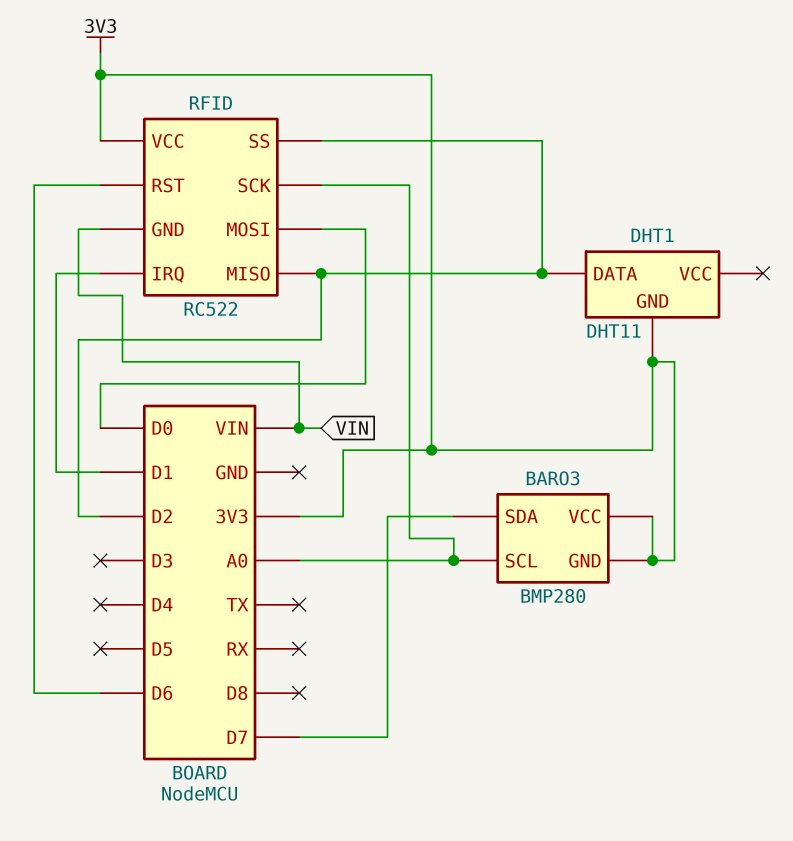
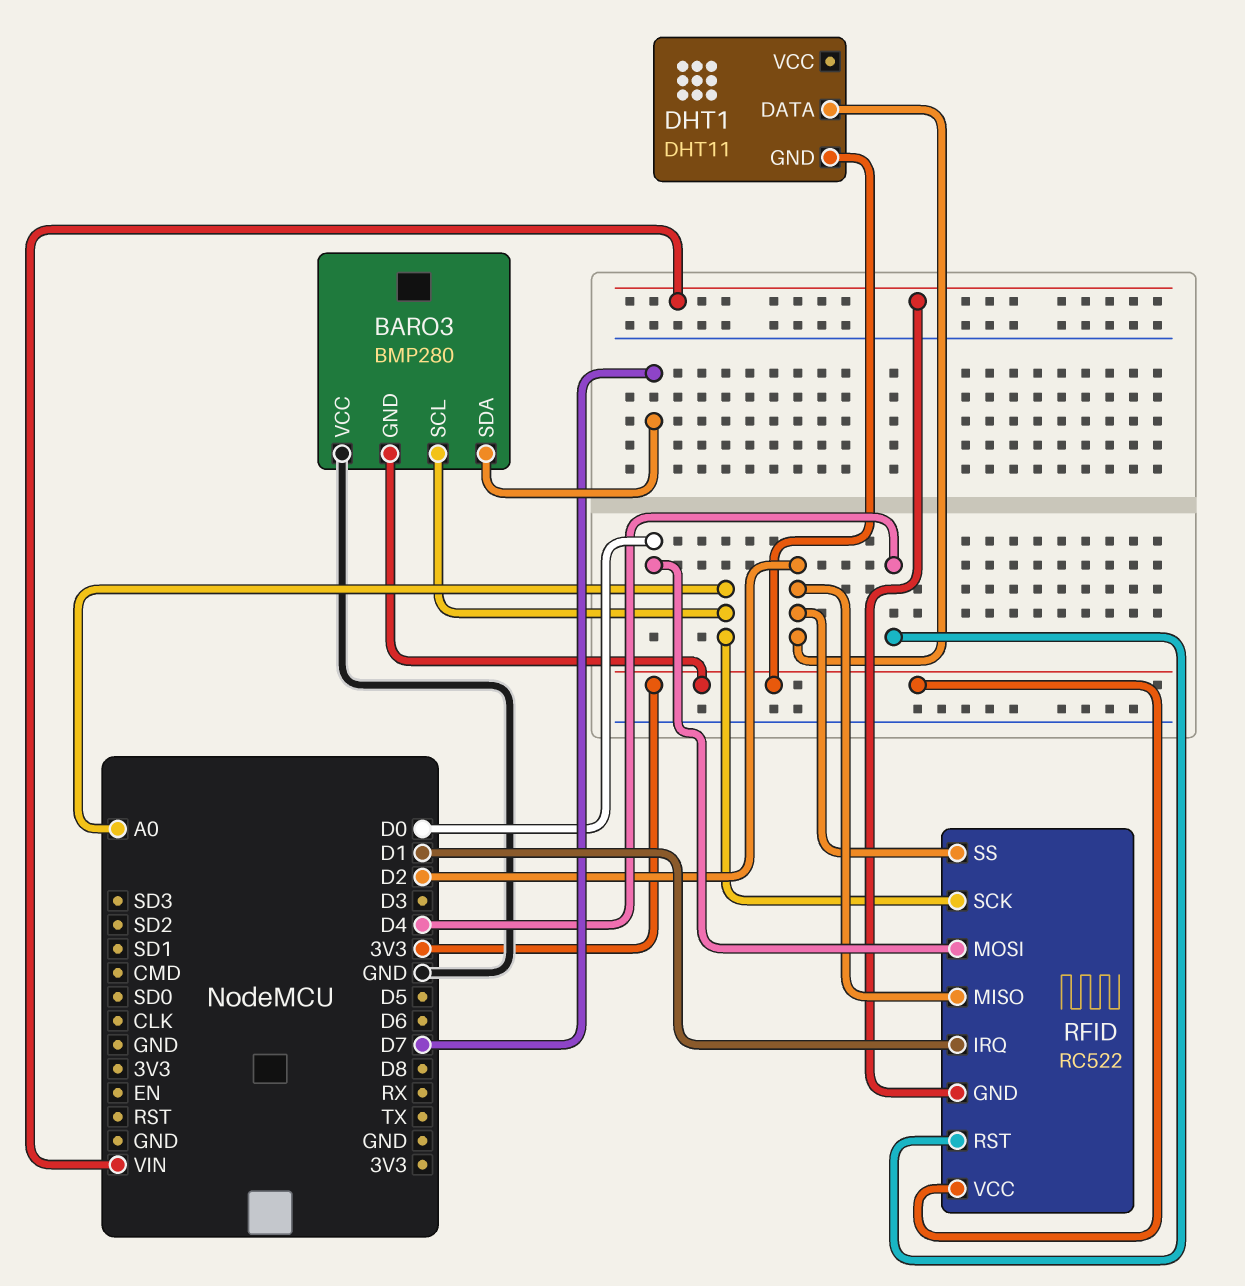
BARO3 pin VCC: 3V3 -> GND
RFID pin RST: D6 -> D4

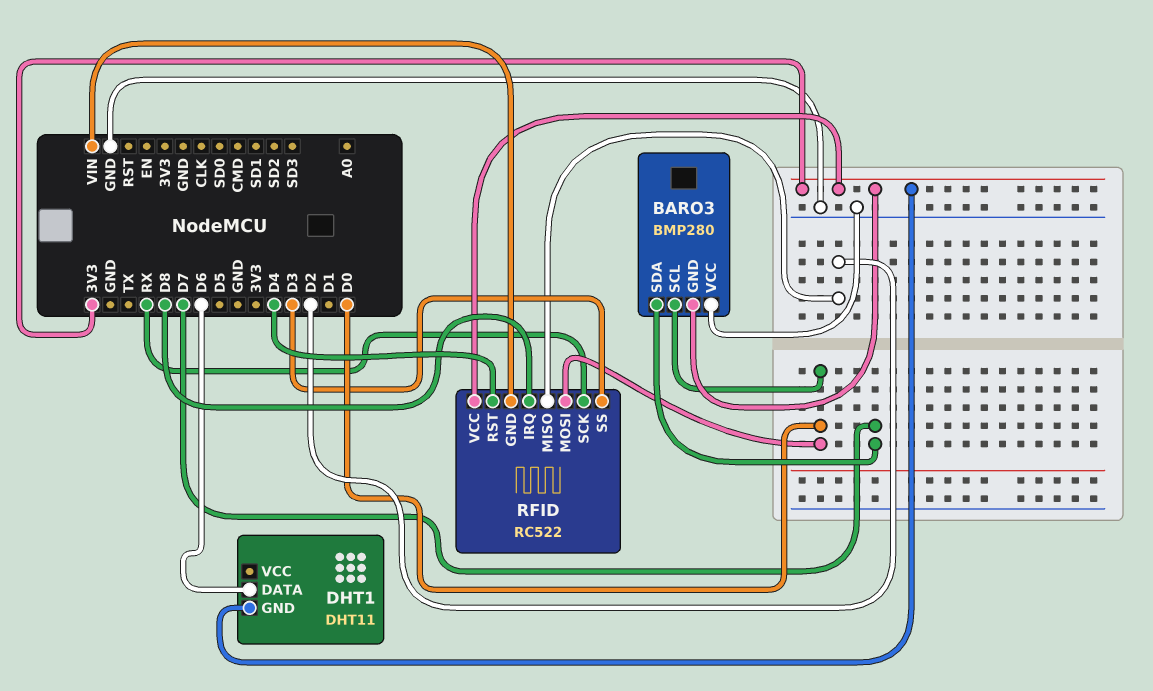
BARO3 pin SCL: A0 -> D0
DHT1 pin DATA: D2 -> D6
RFID pin IRQ: D1 -> D8
RFID pin SCK: A0 -> RX
RFID pin SS: D2 -> D3

